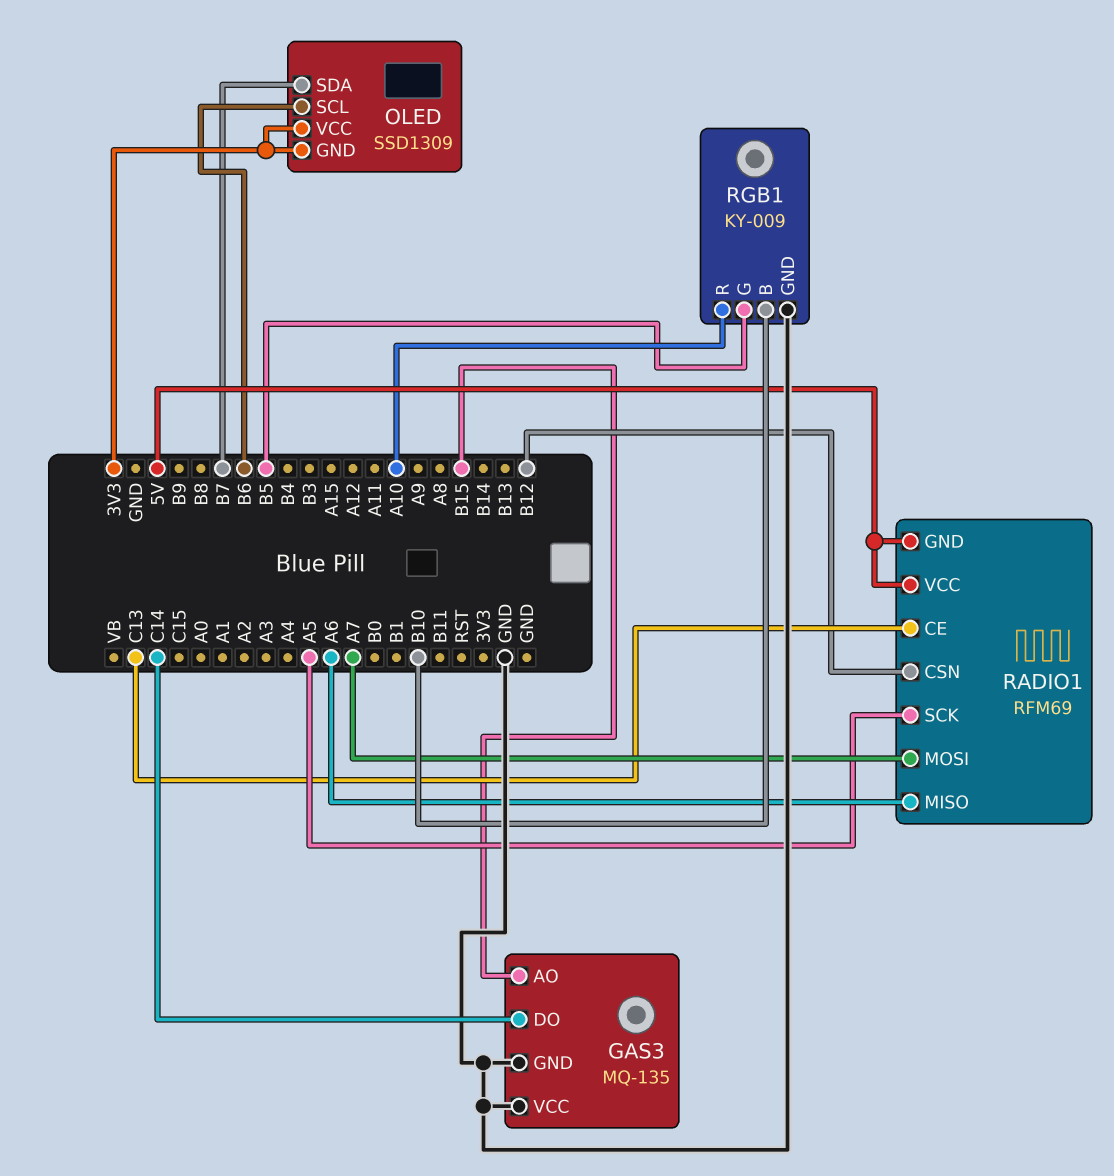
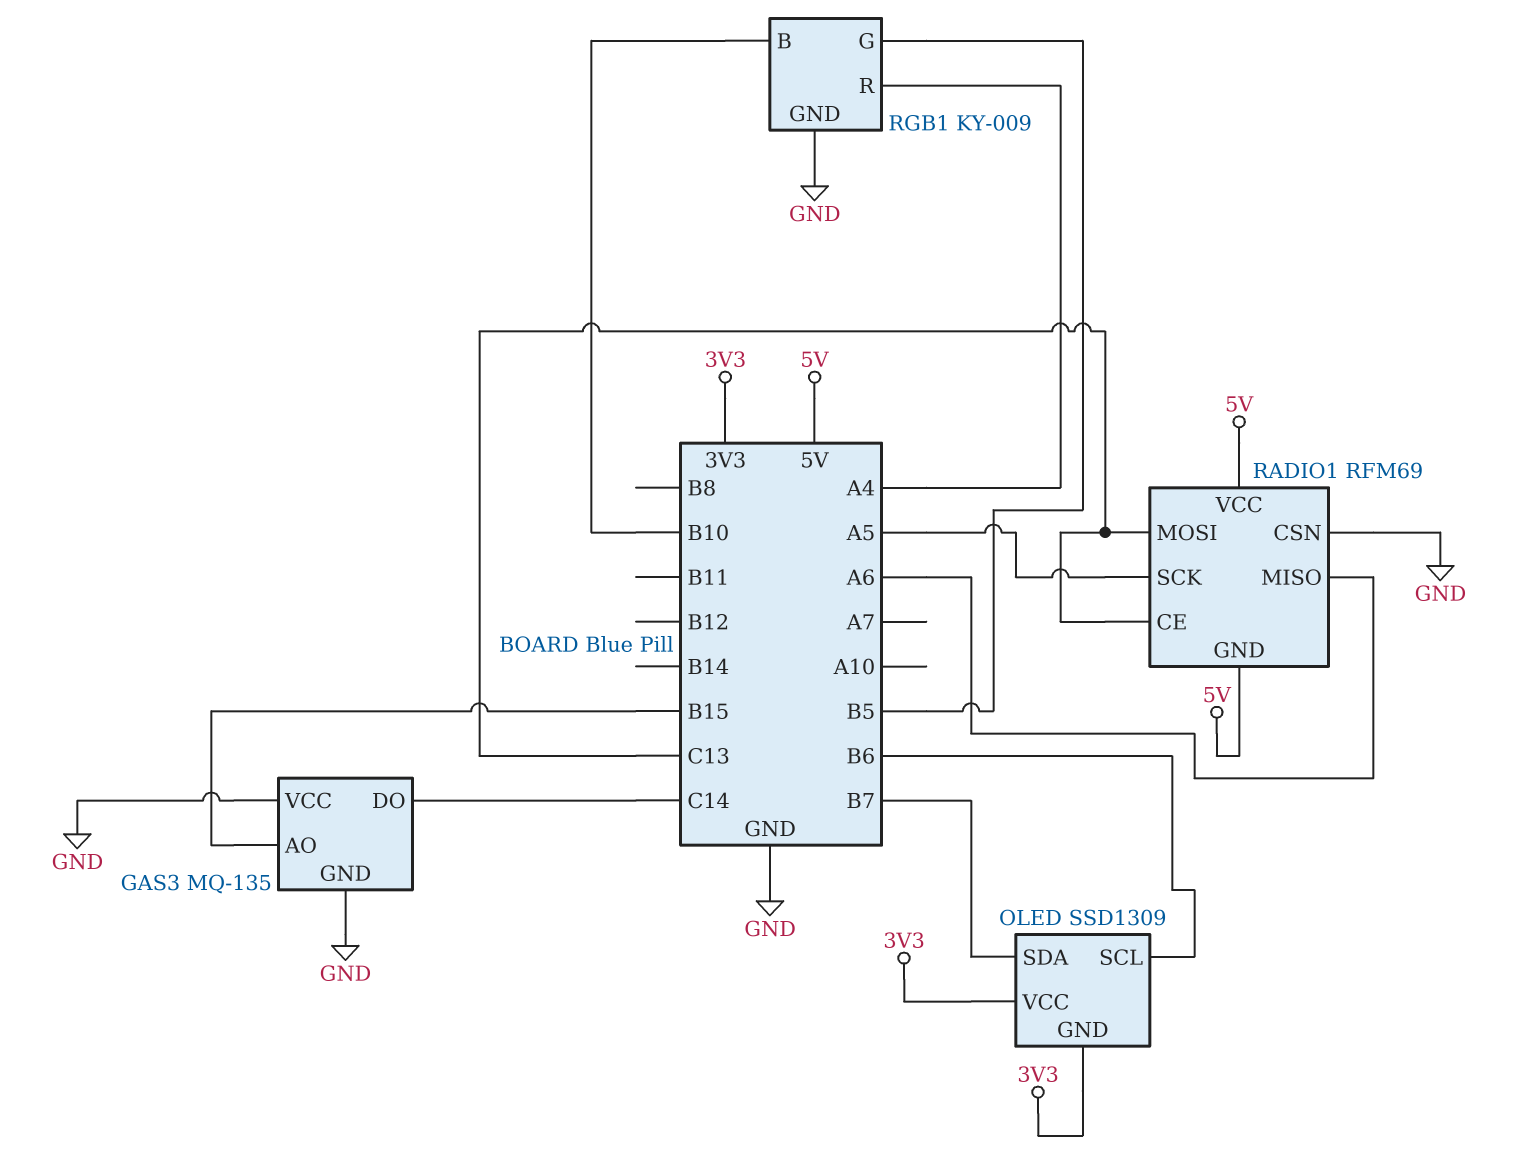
RADIO1 pin CSN: B12 -> GND
RADIO1 pin MOSI: A7 -> C13
RGB1 pin R: A10 -> A4

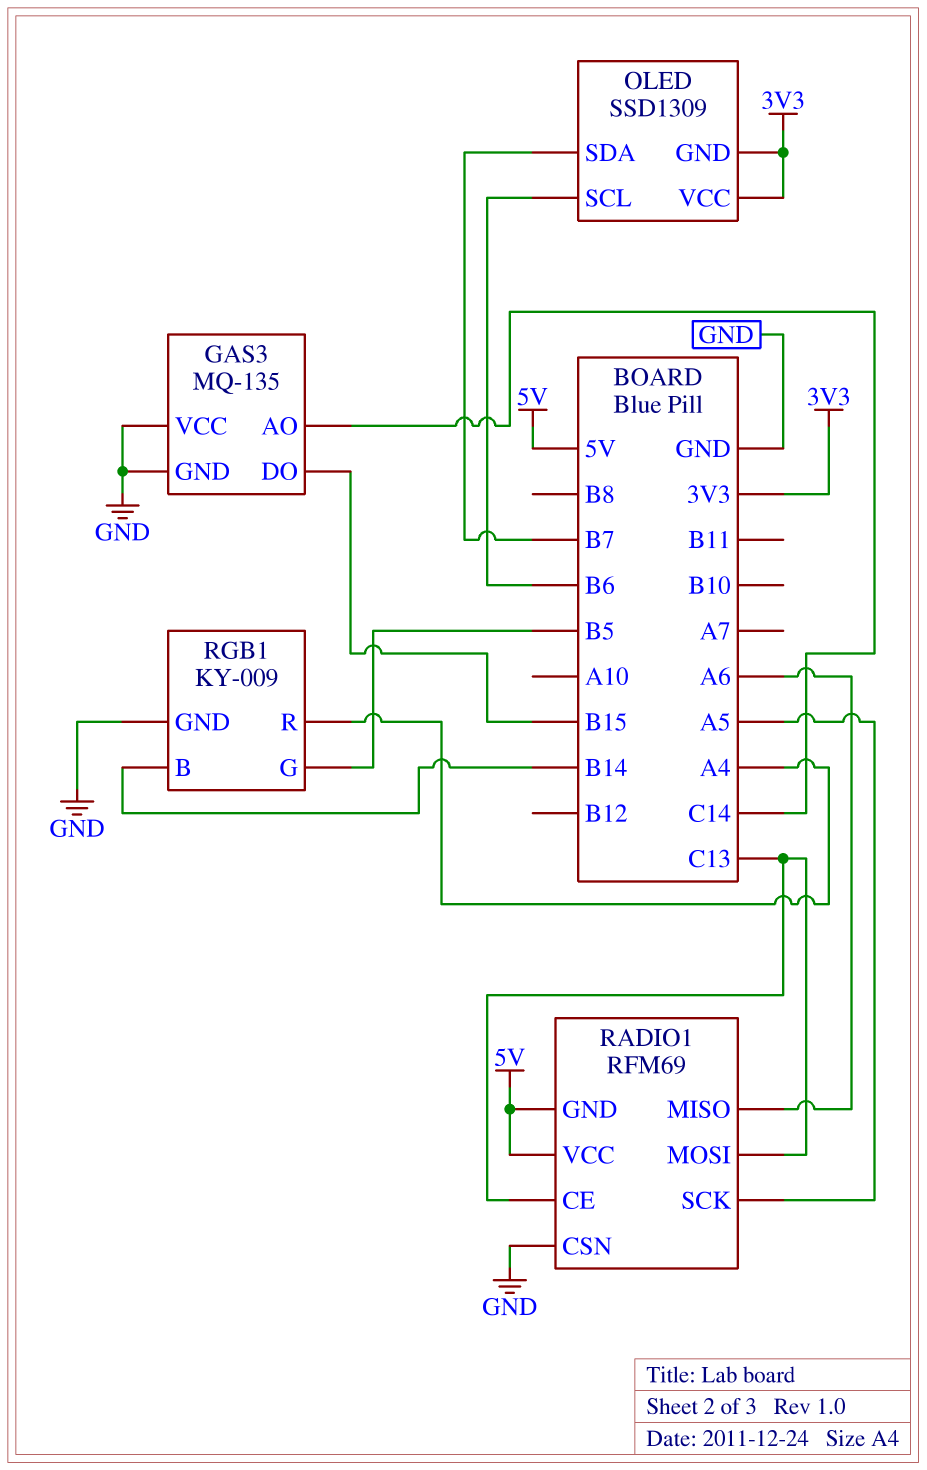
GAS3 pin AO: B15 -> C14
GAS3 pin DO: C14 -> B15
RGB1 pin B: B10 -> B14

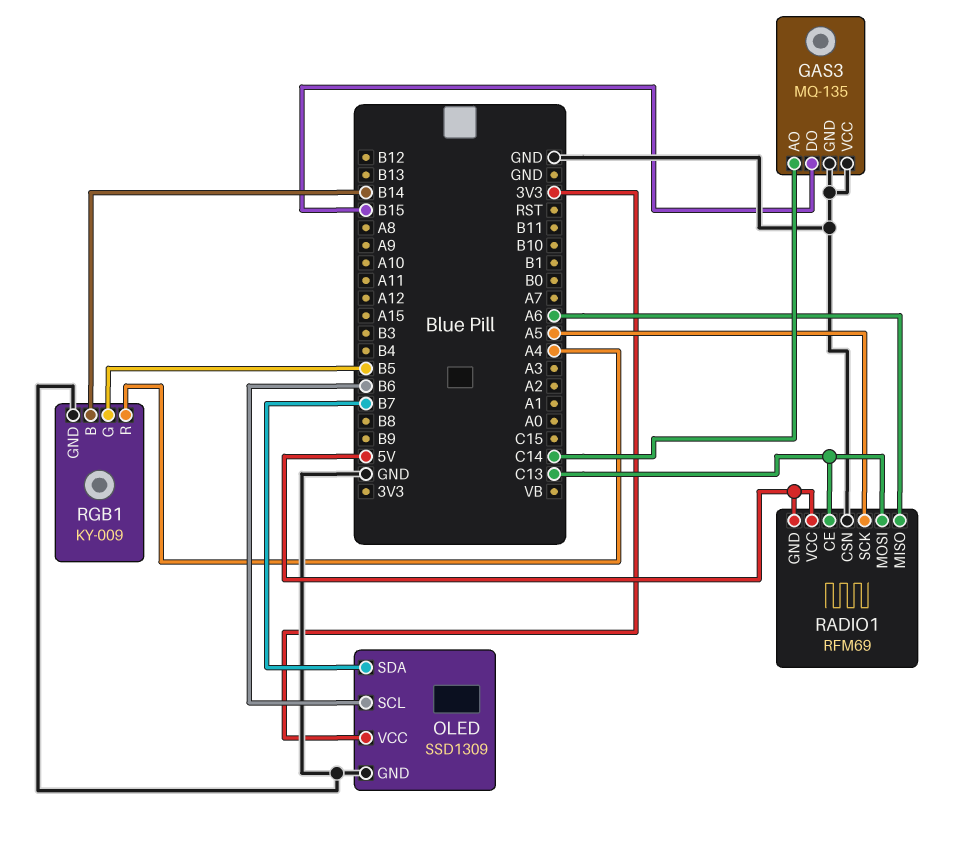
OLED pin GND: 3V3 -> GND

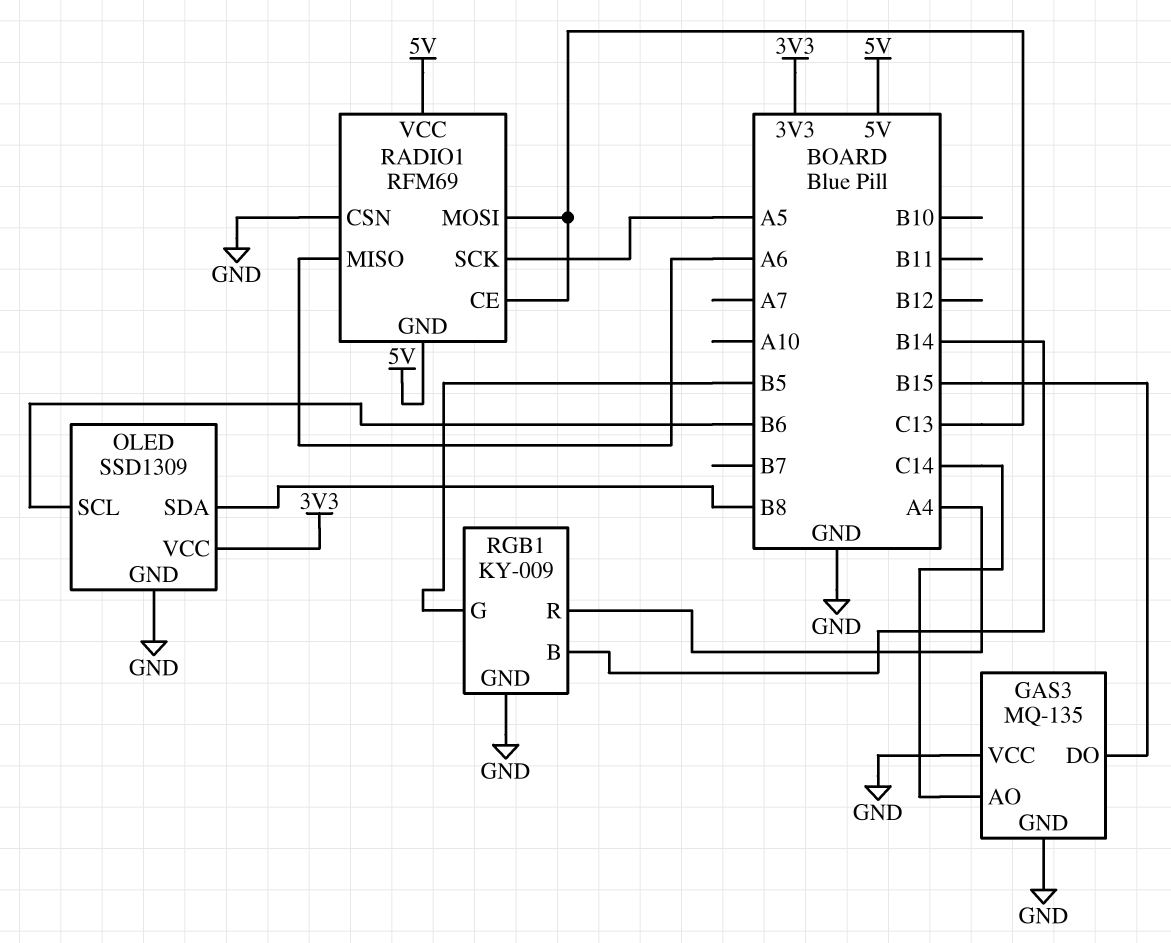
OLED pin SDA: B7 -> B8

